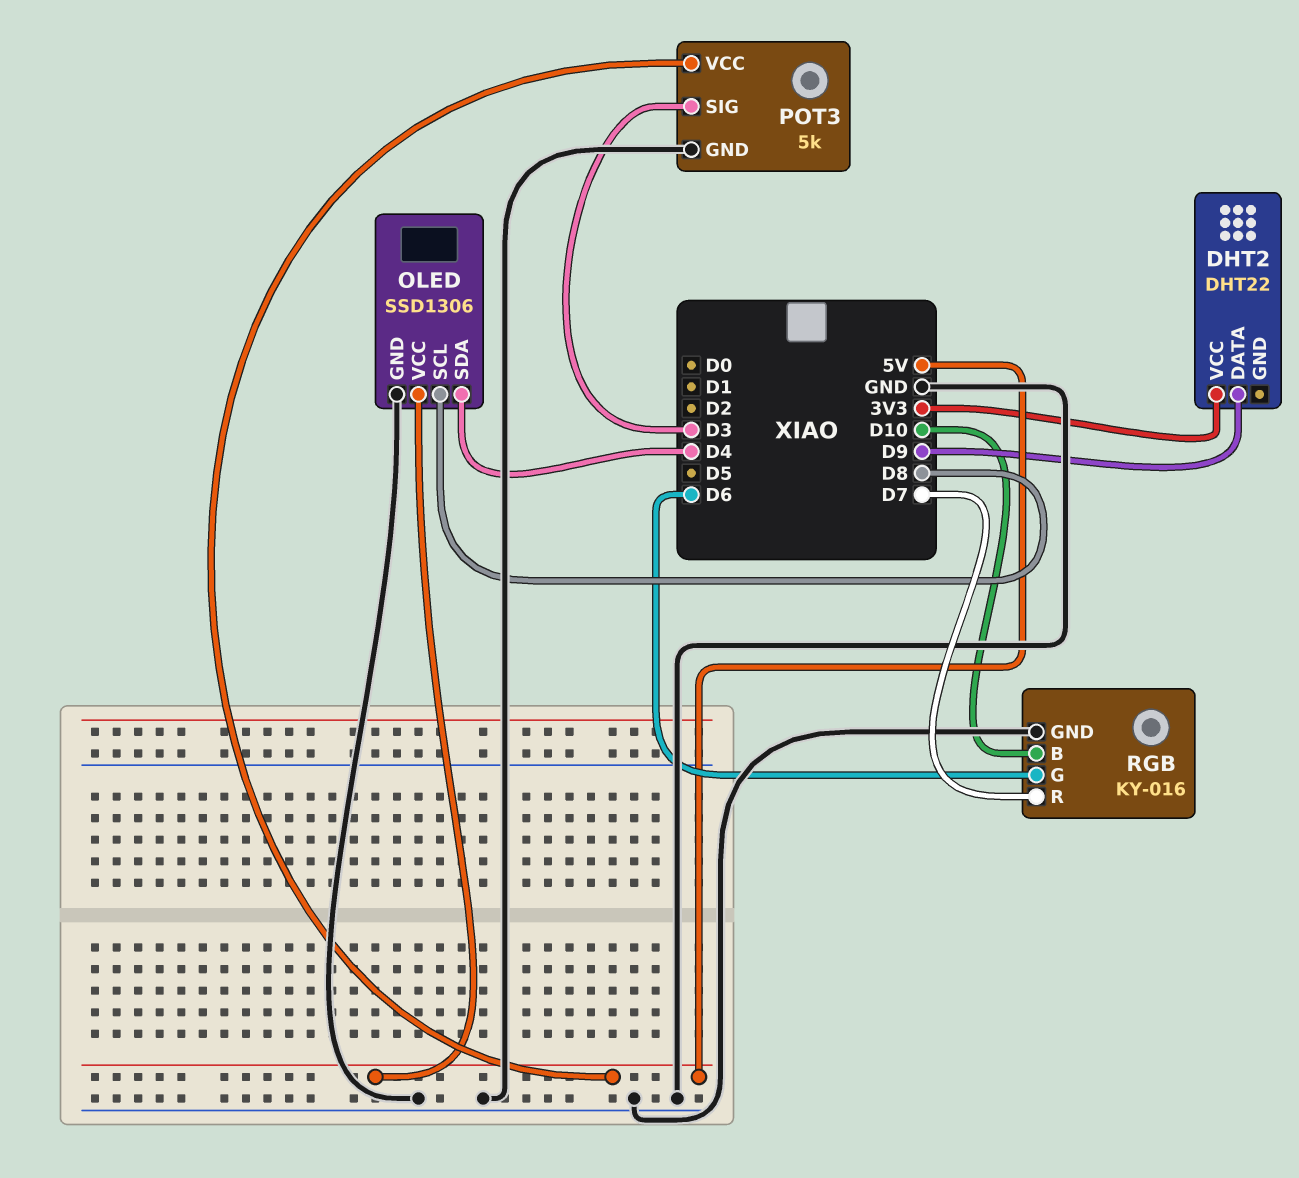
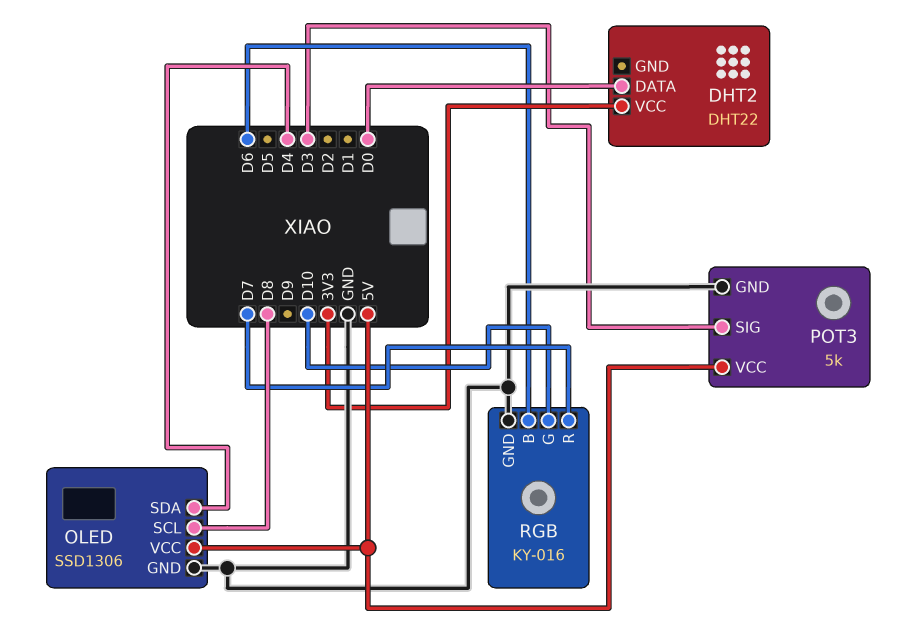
DHT2 pin DATA: D9 -> D0
RGB pin B: D10 -> D6
RGB pin G: D6 -> D10

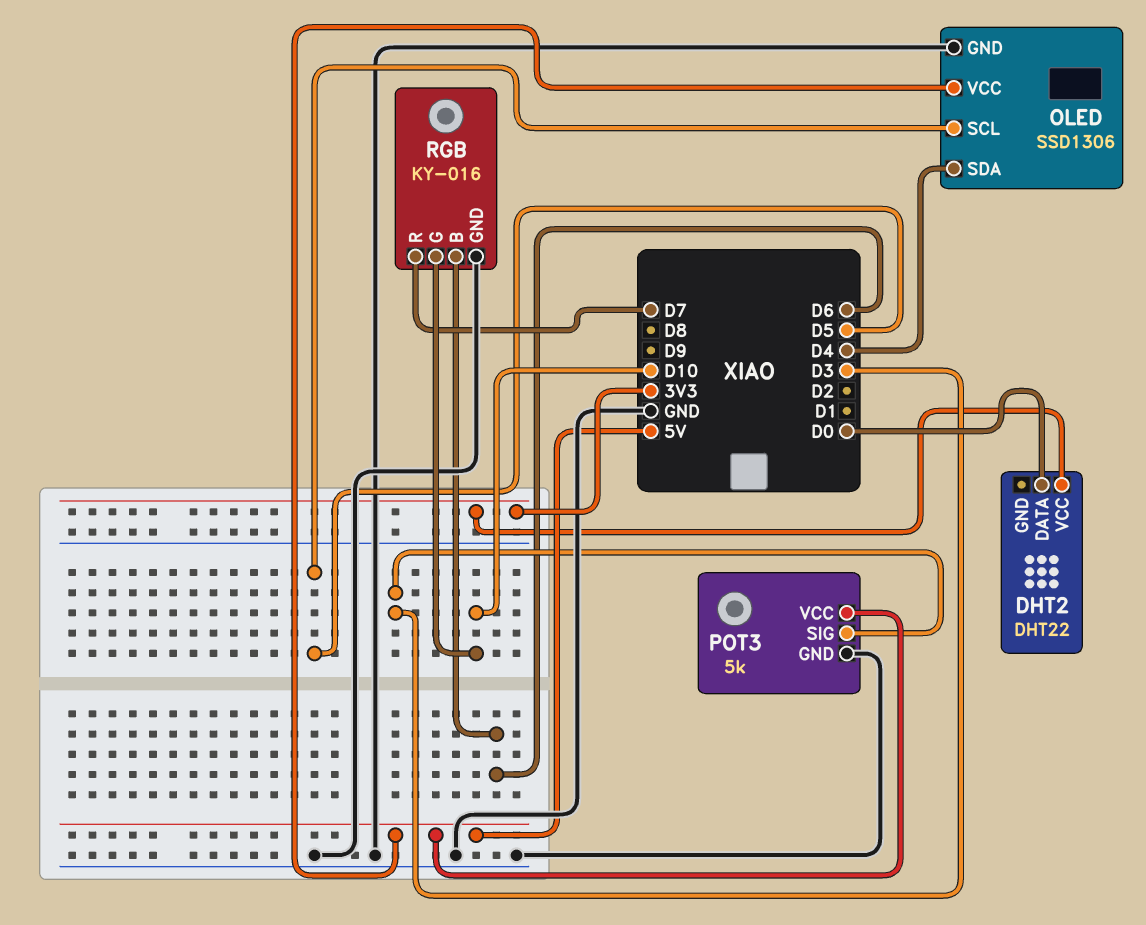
OLED pin SCL: D8 -> D5

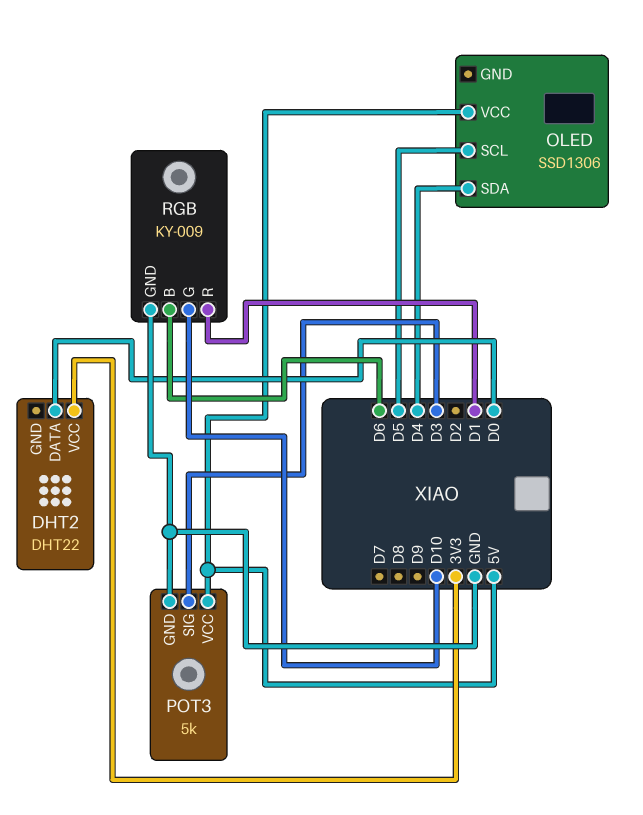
OLED pin GND: GND -> none
RGB: KY-016 -> KY-009
RGB pin R: D7 -> D1

